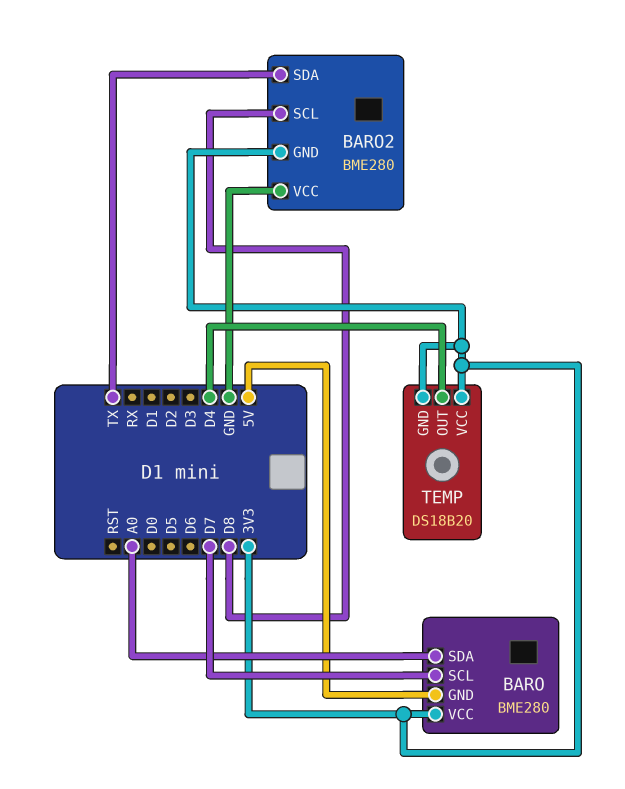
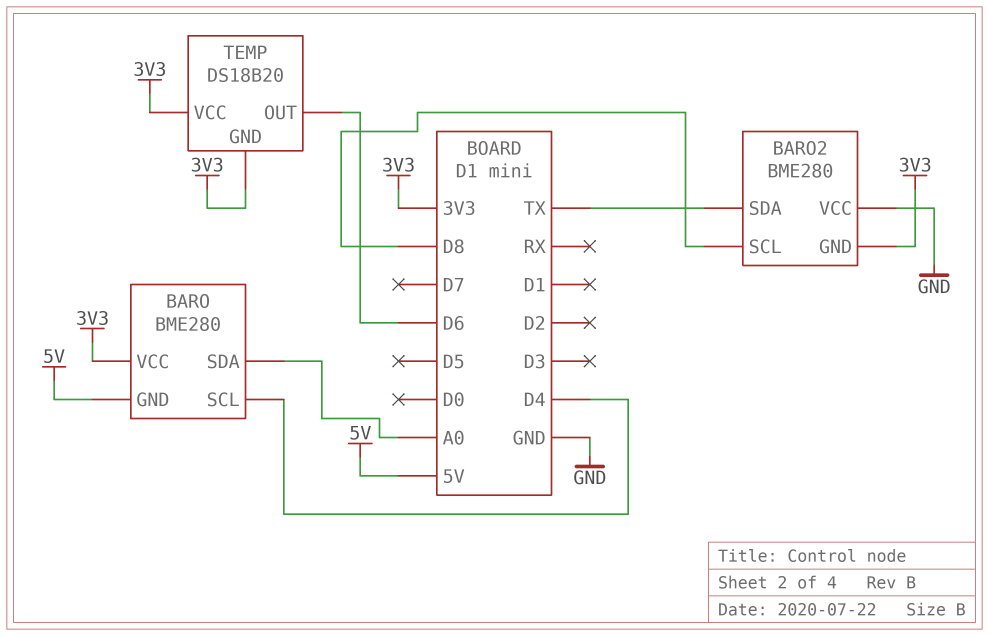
BARO pin SCL: D7 -> D4
TEMP pin OUT: D4 -> D6

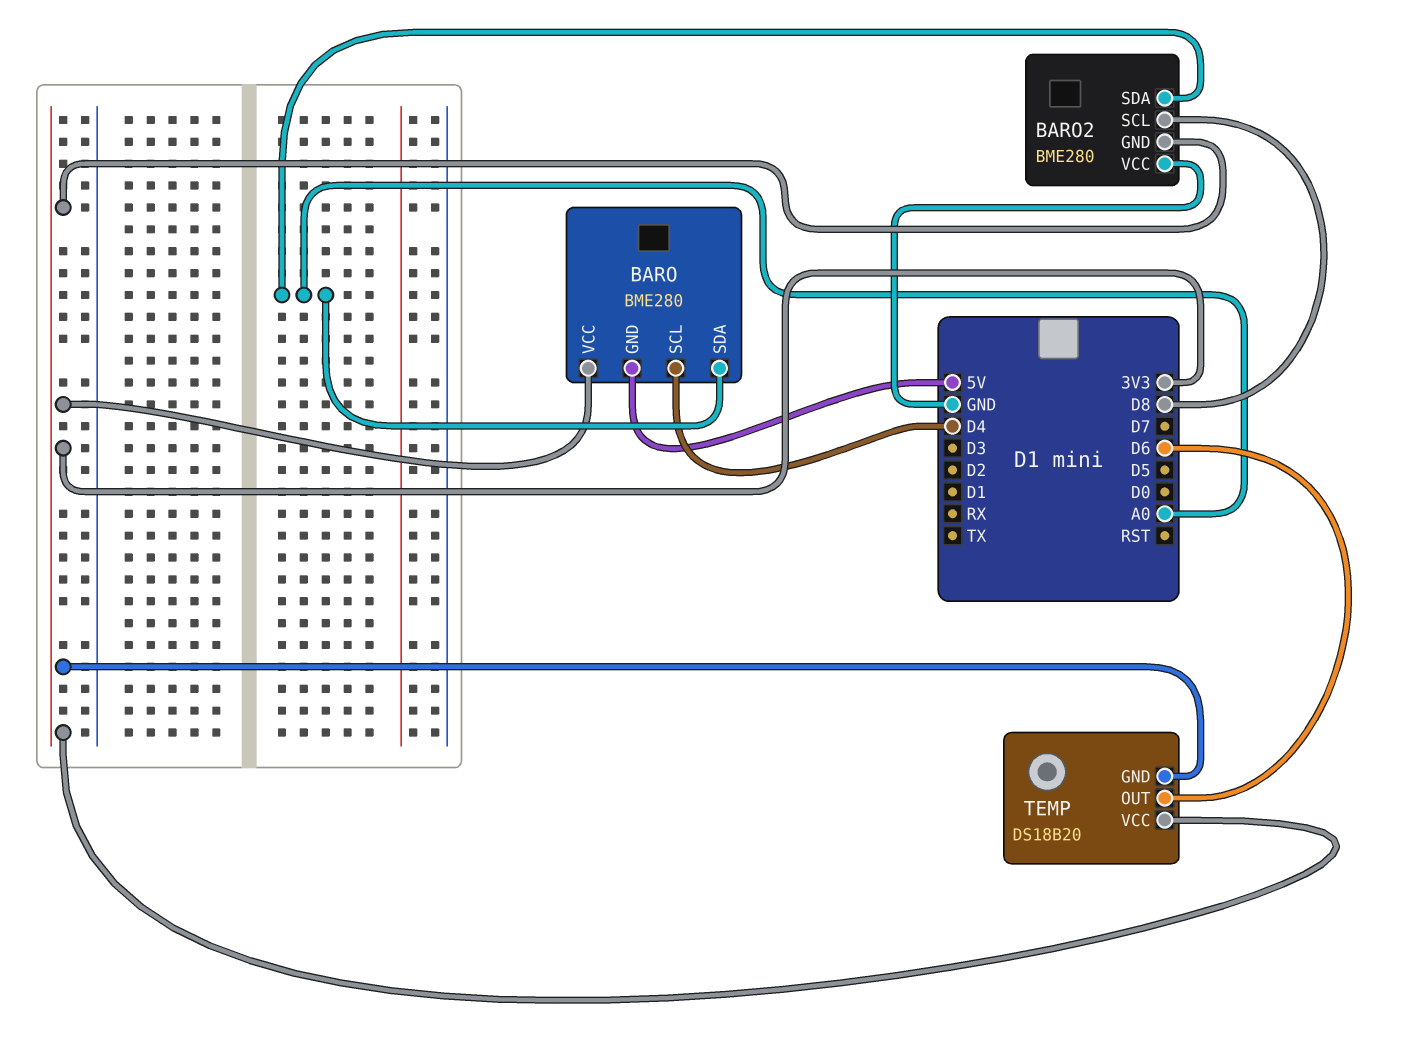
BARO2 pin SDA: TX -> A0

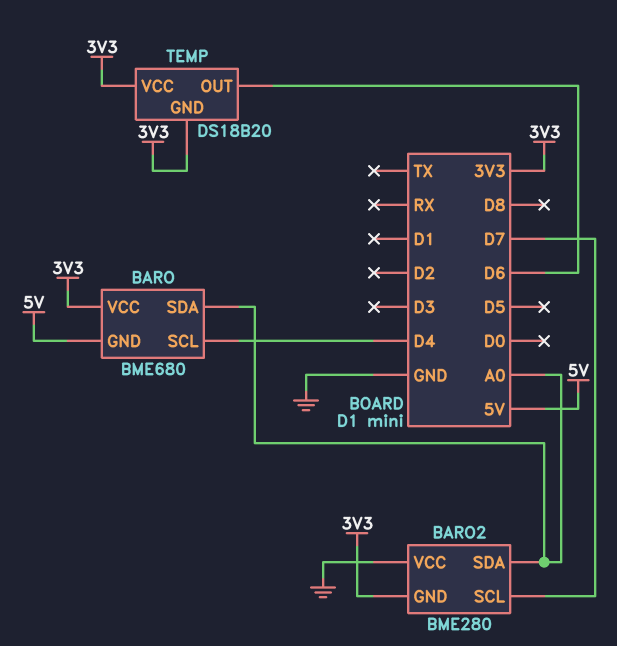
BARO: BME280 -> BME680
BARO2 pin SCL: D8 -> D7

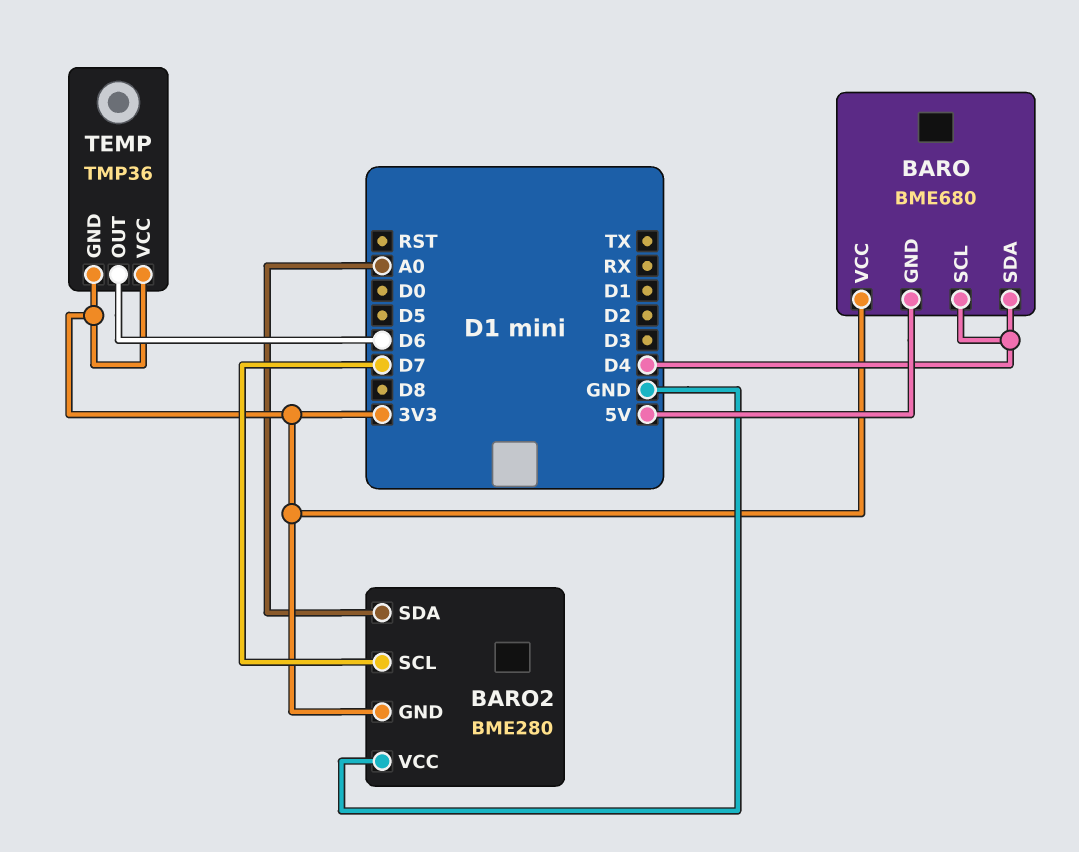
BARO pin SDA: A0 -> D4
TEMP: DS18B20 -> TMP36

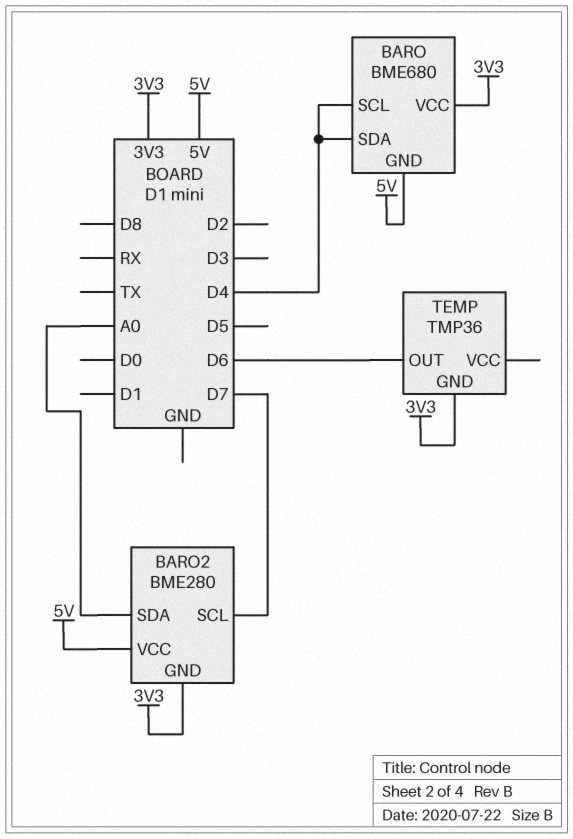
BARO2 pin VCC: GND -> 5V
TEMP pin VCC: 3V3 -> none

